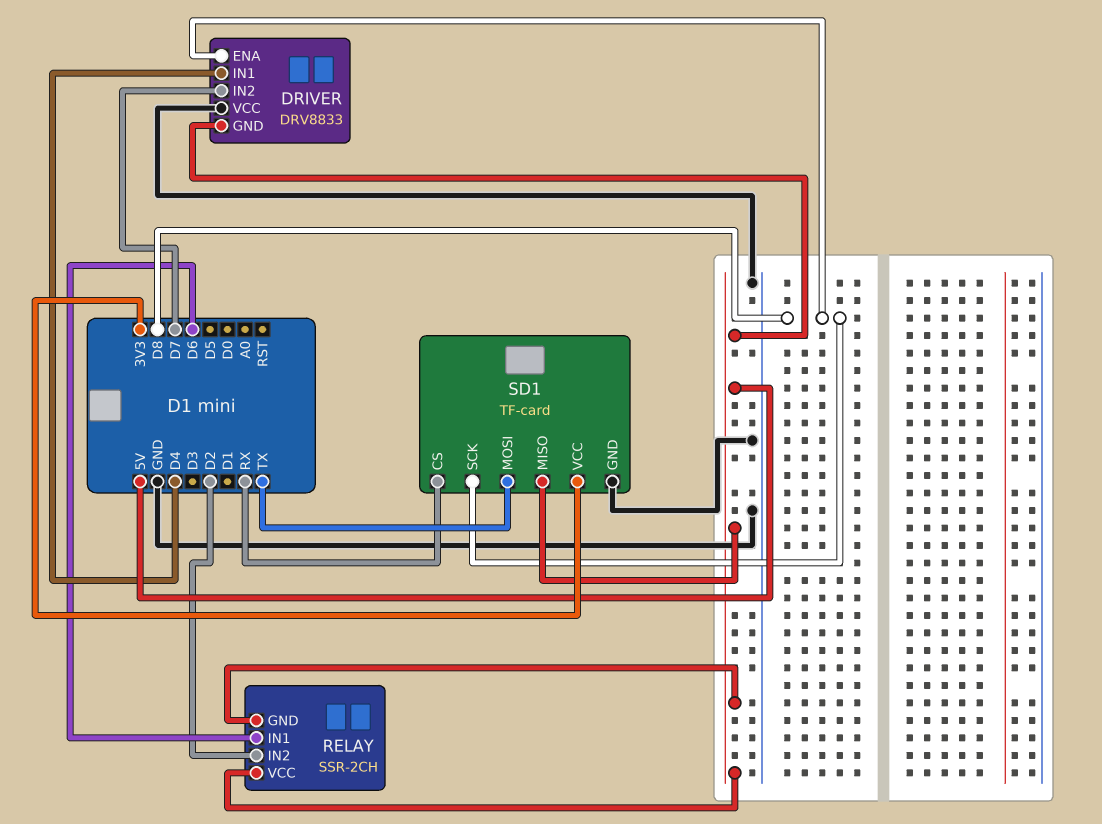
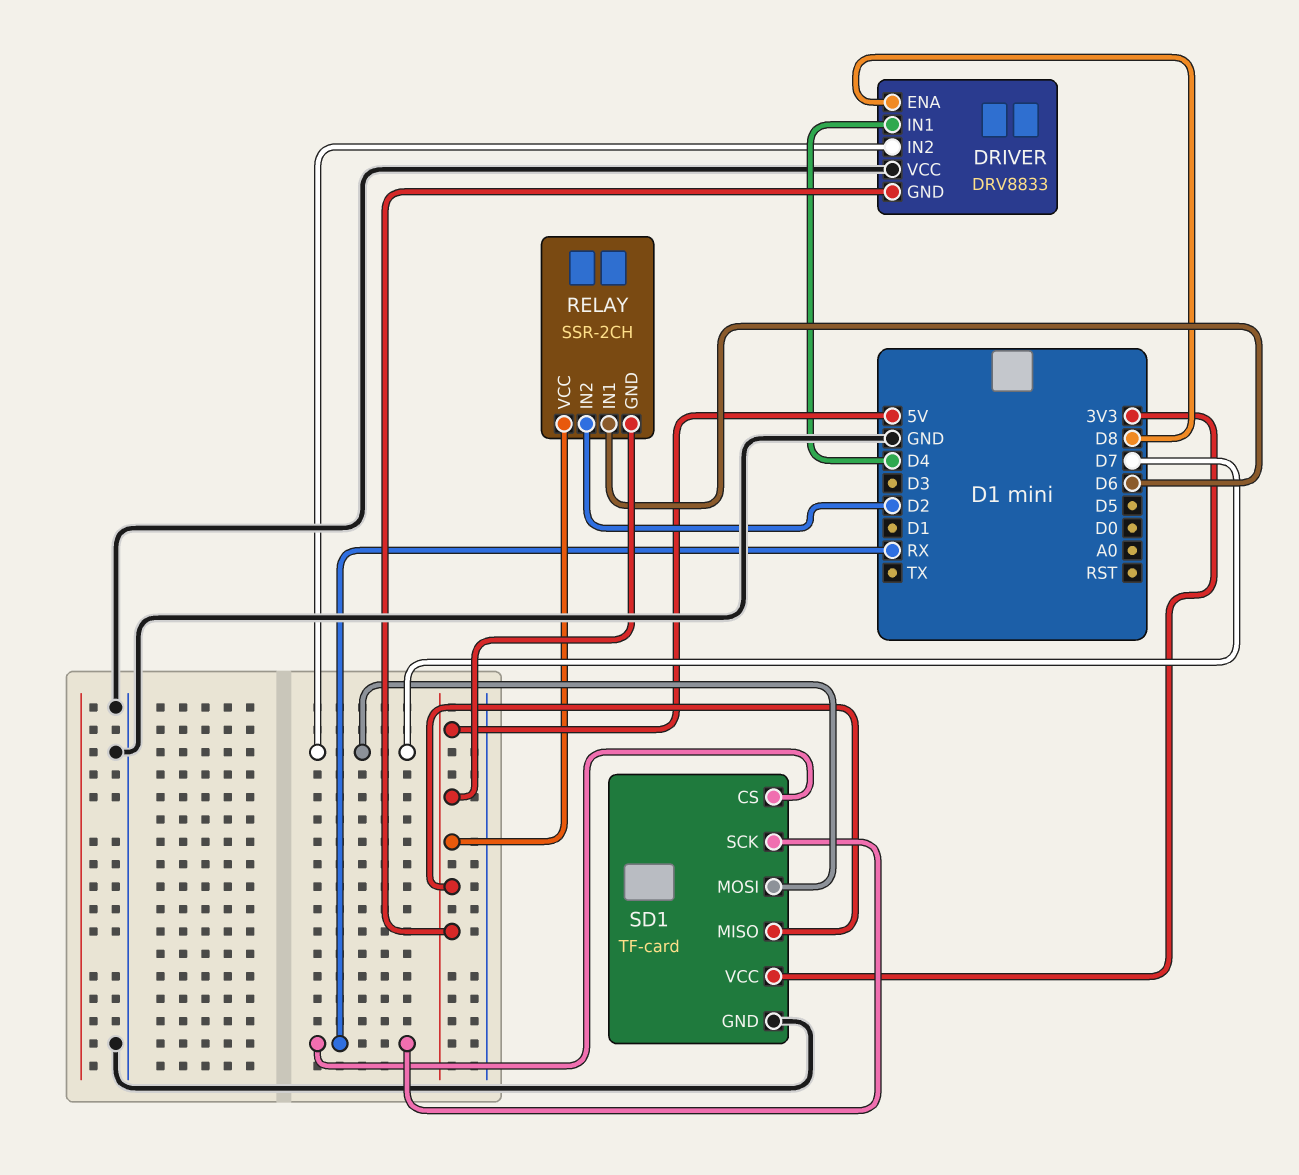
SD1 pin MOSI: TX -> D7
SD1 pin SCK: D8 -> RX

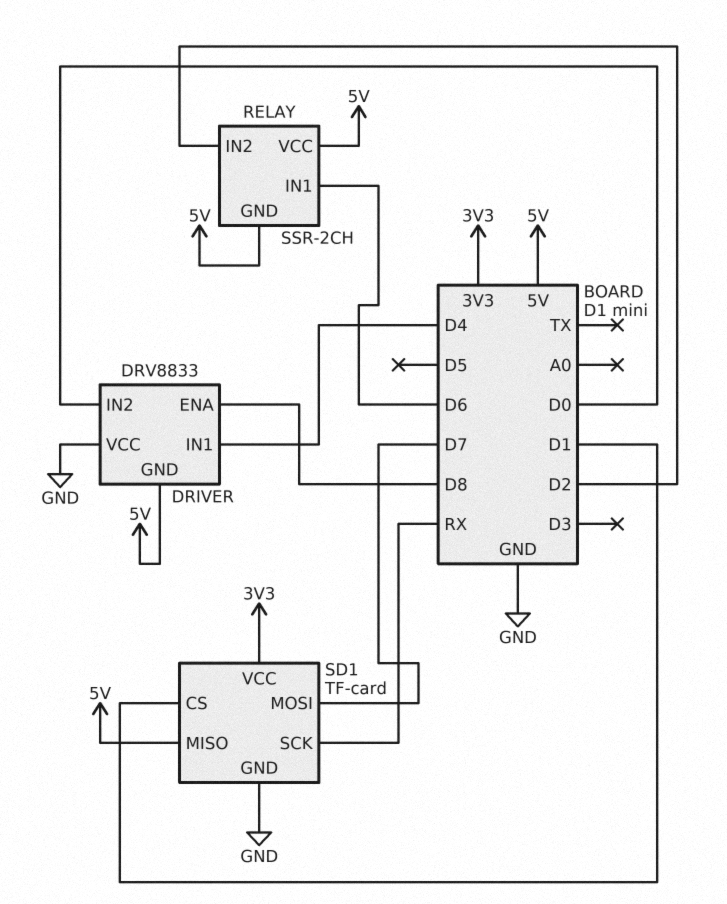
DRIVER pin IN2: D7 -> D0
SD1 pin CS: RX -> D1

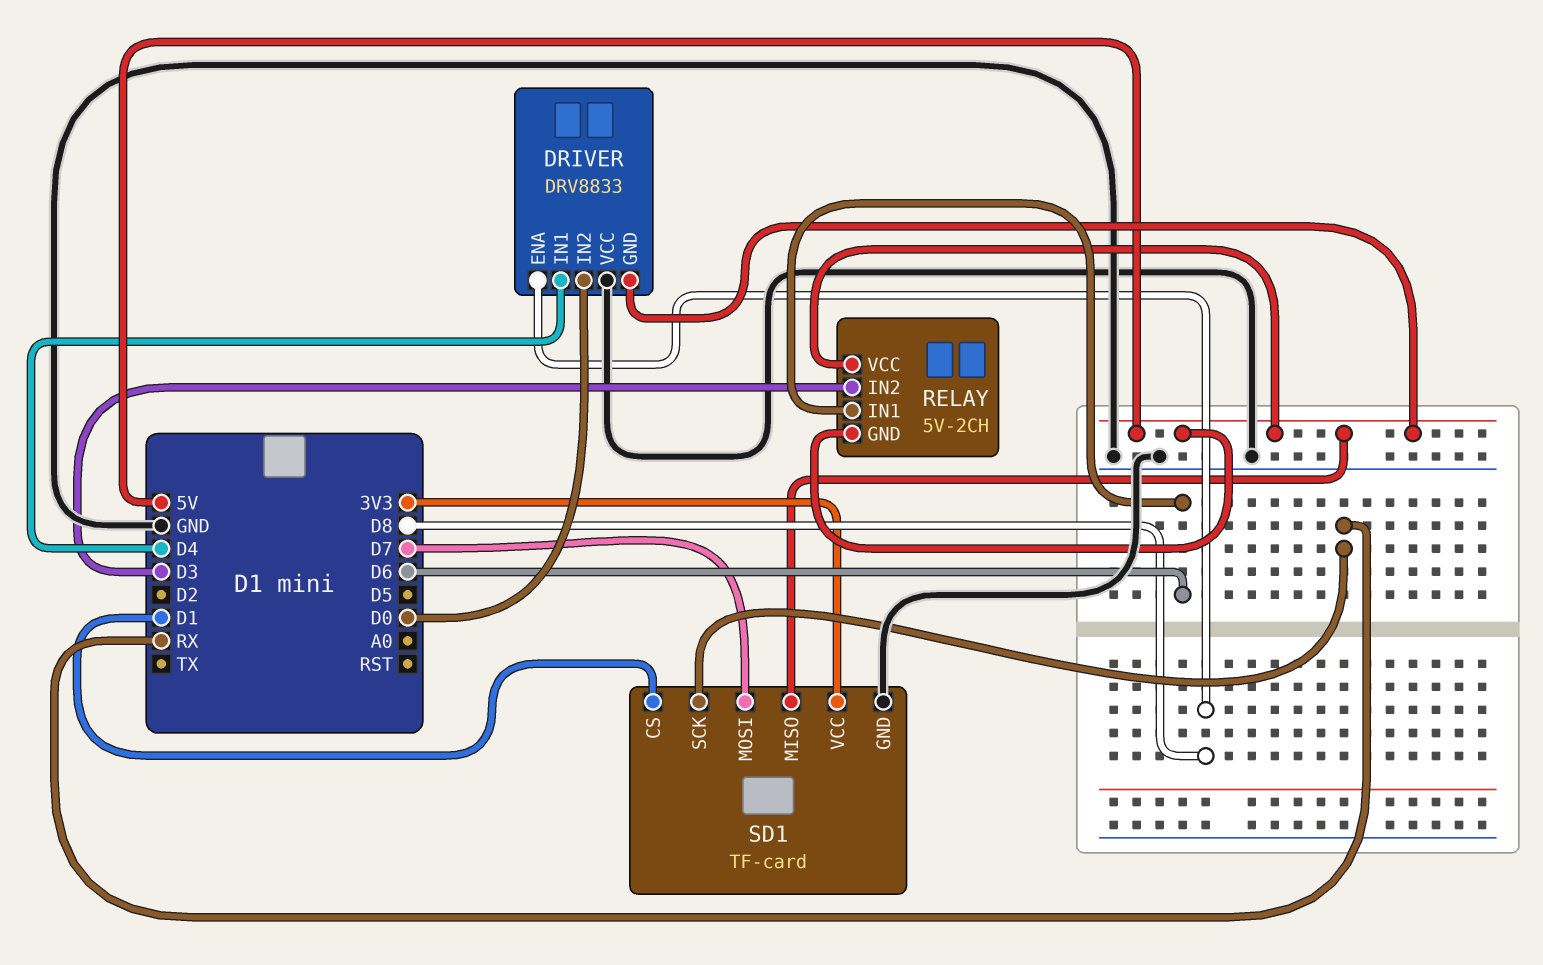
RELAY: SSR-2CH -> 5V-2CH
RELAY pin IN2: D2 -> D3

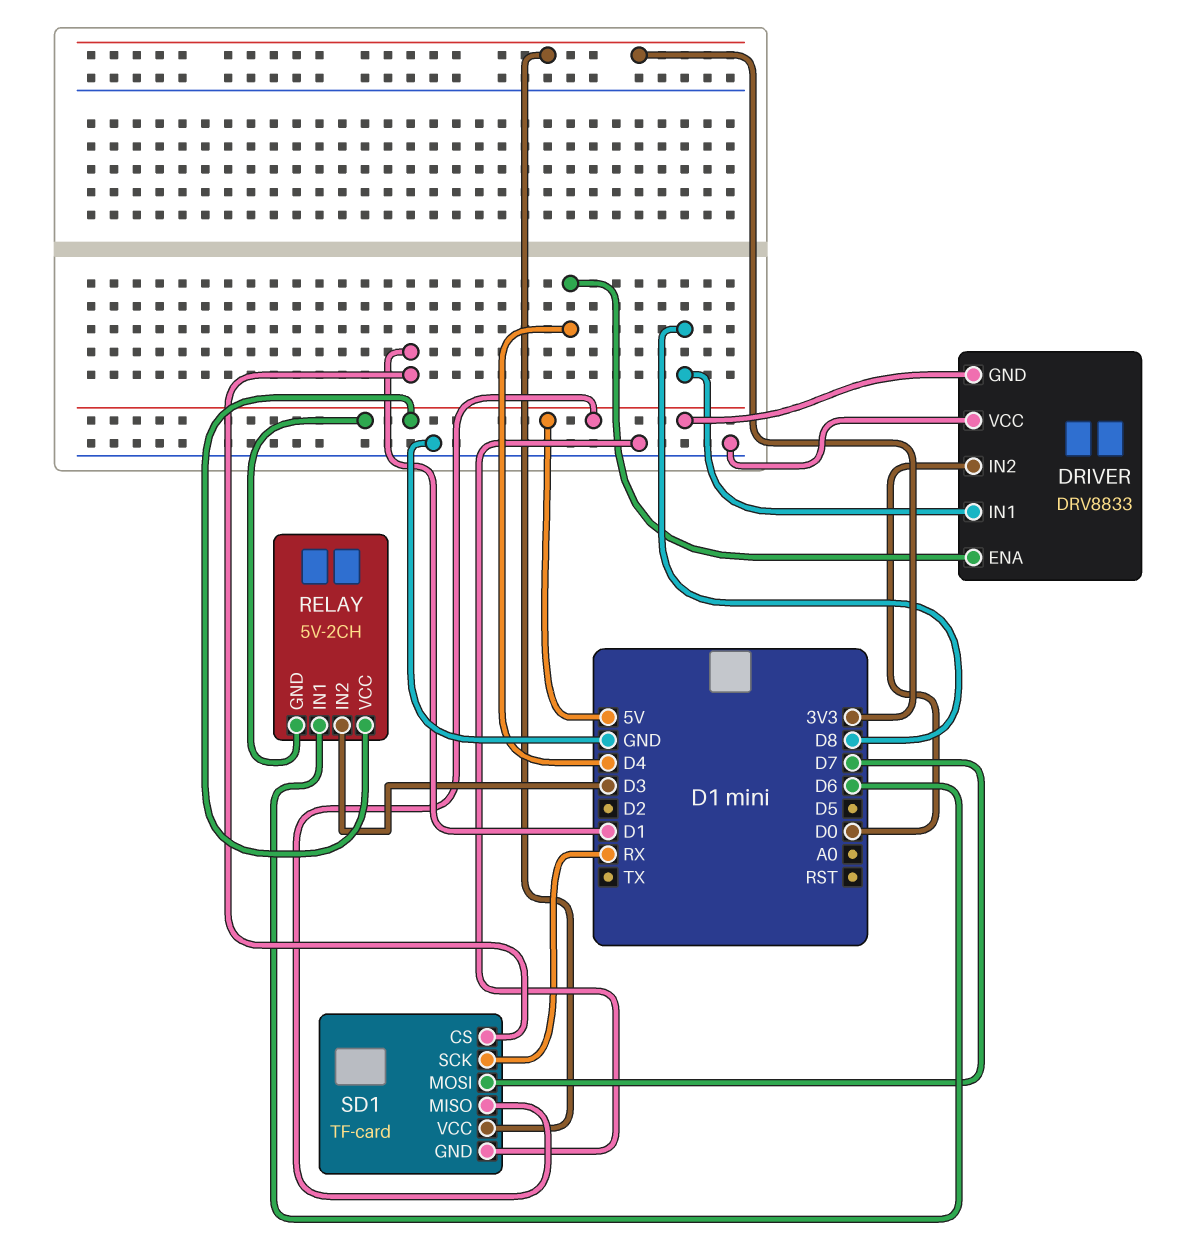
DRIVER pin ENA: D8 -> D4
DRIVER pin IN1: D4 -> D8

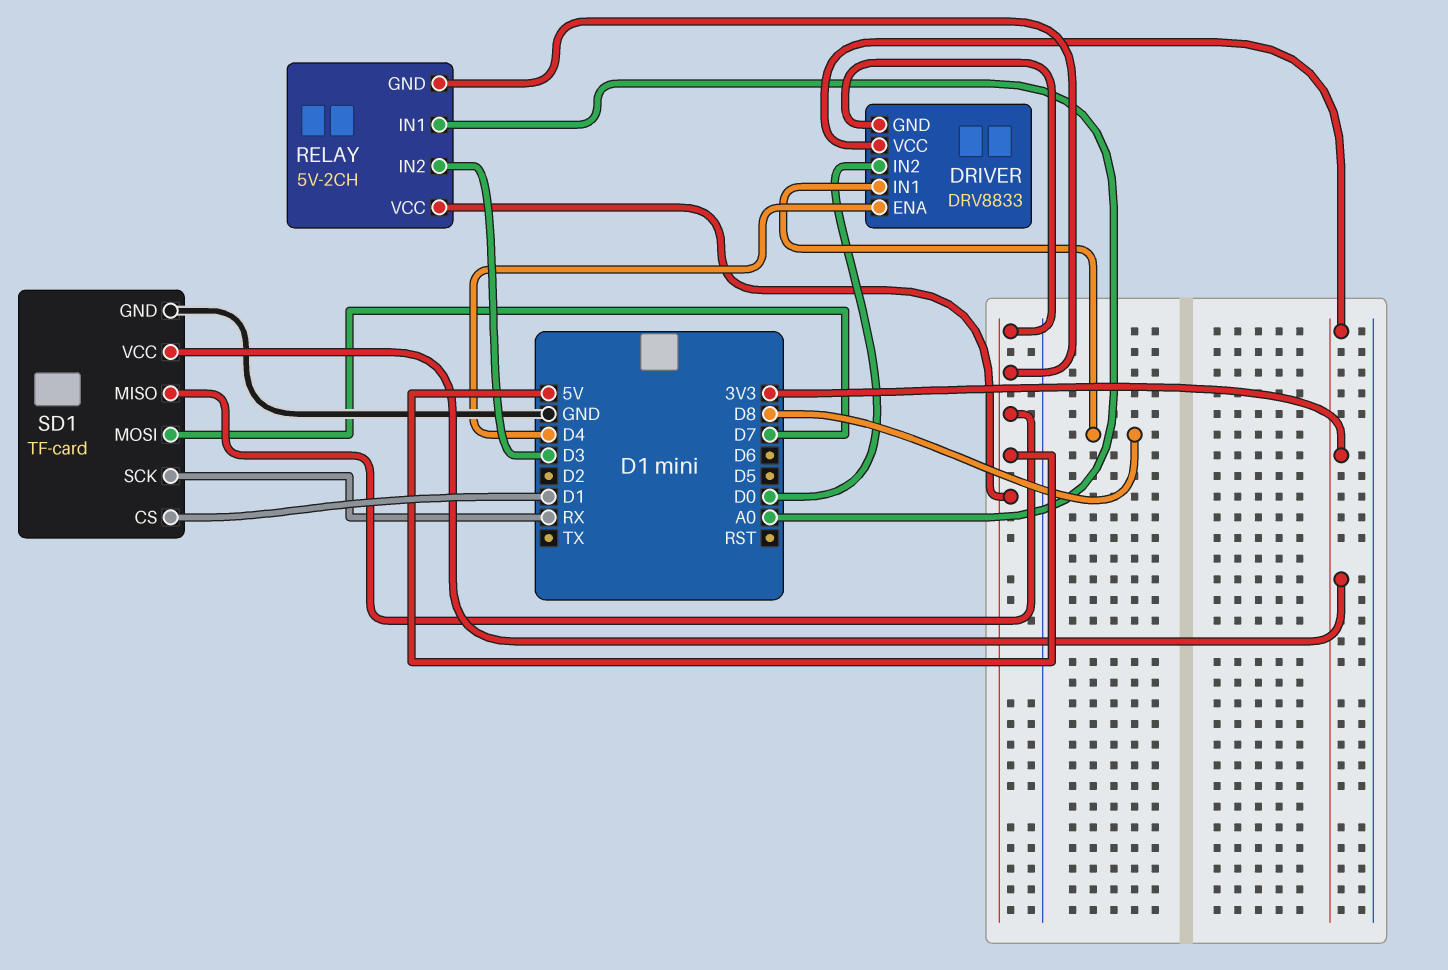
DRIVER pin VCC: GND -> 3V3
RELAY pin IN1: D6 -> A0

